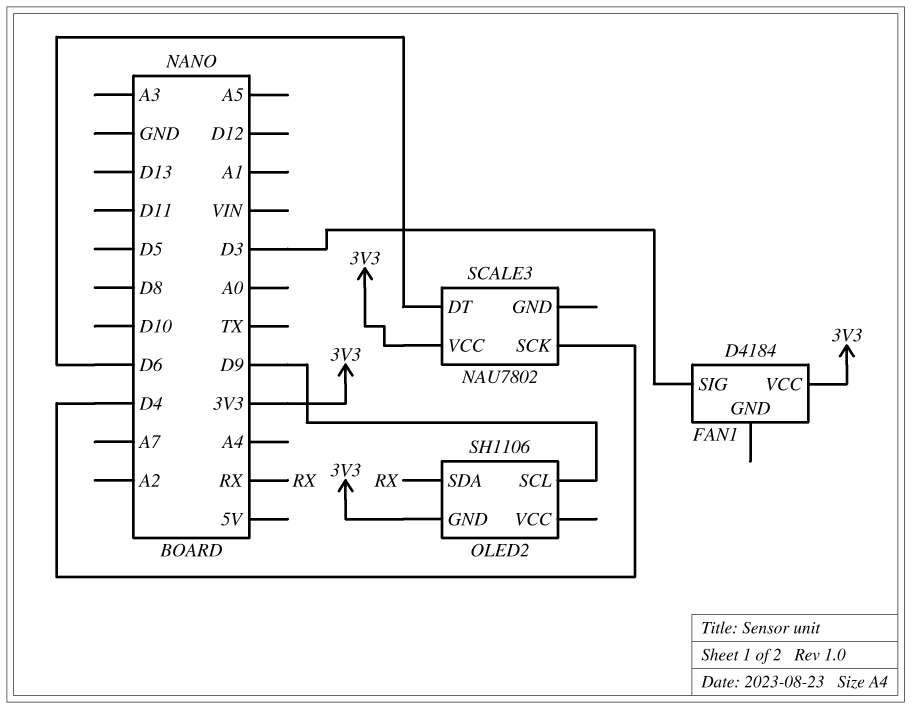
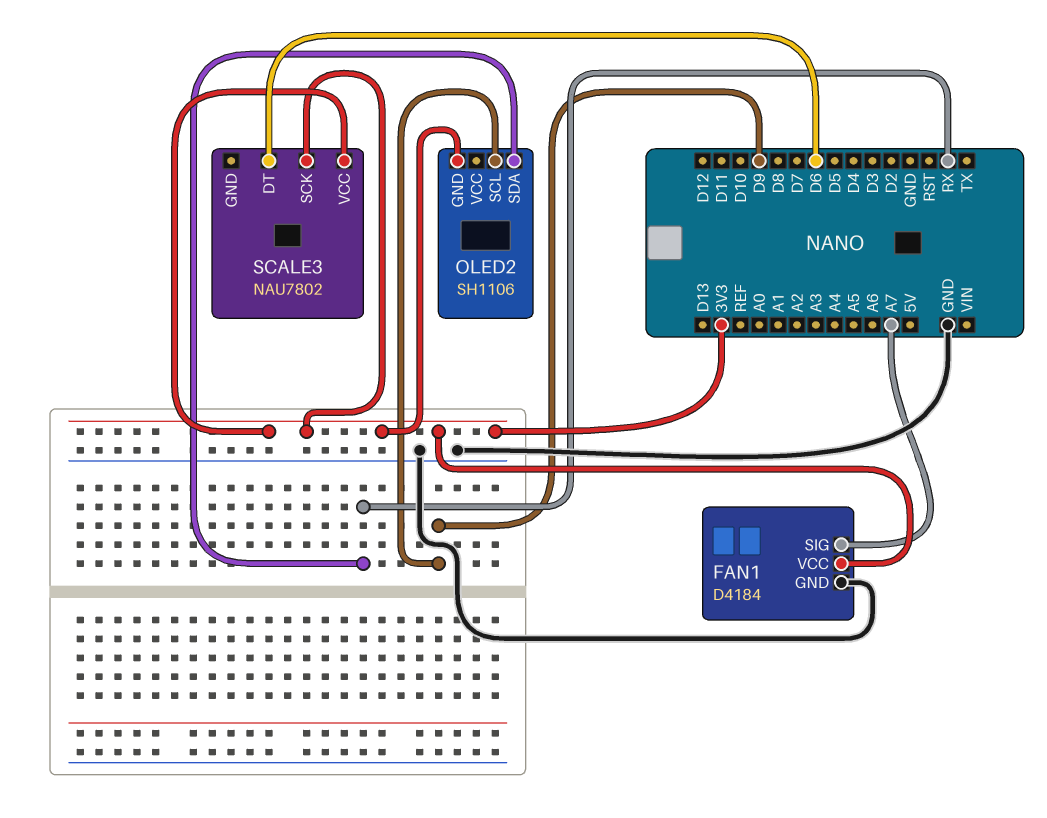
FAN1 pin GND: none -> GND
FAN1 pin SIG: D3 -> A7
SCALE3 pin SCK: D4 -> 3V3

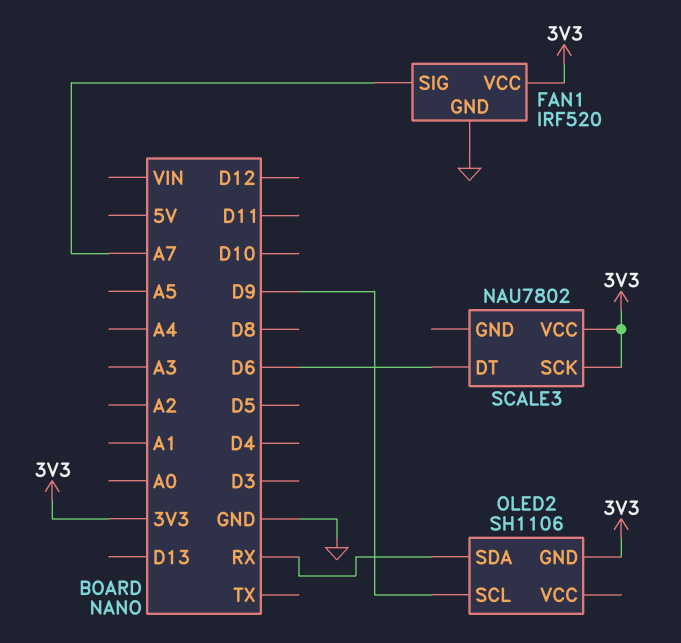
FAN1: D4184 -> IRF520

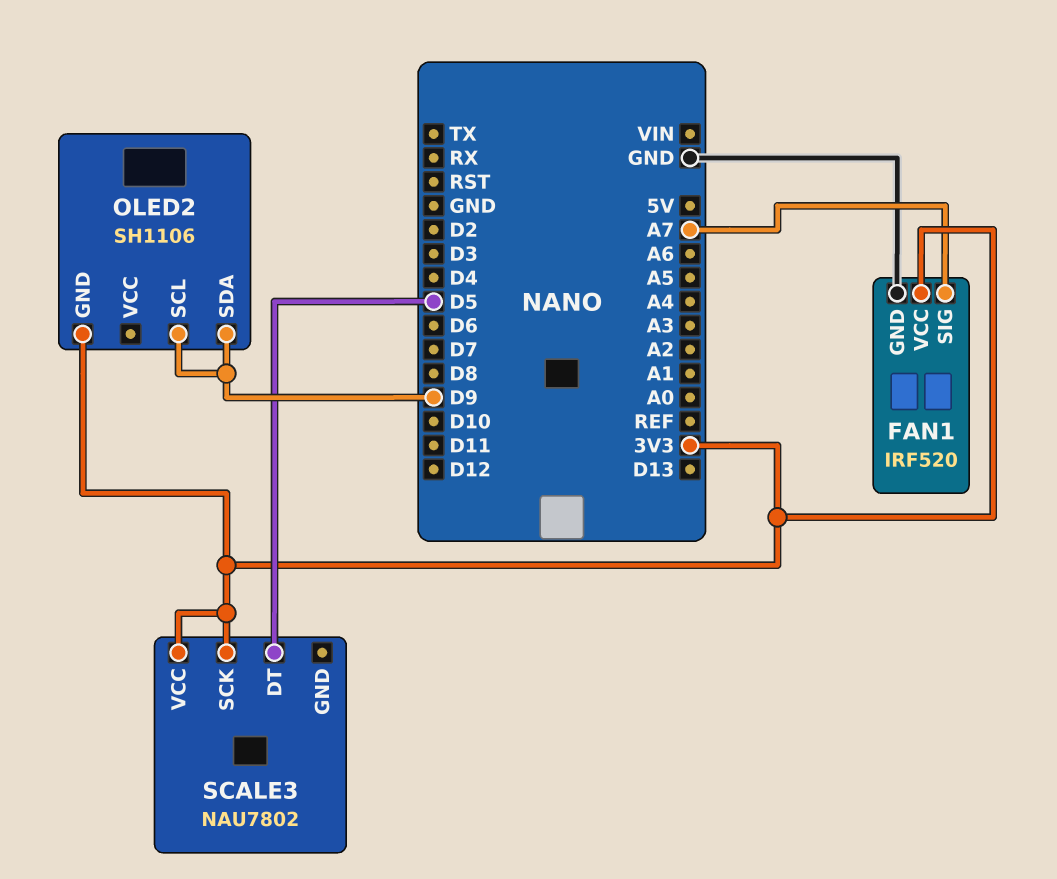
OLED2 pin SDA: RX -> D9
SCALE3 pin DT: D6 -> D5

